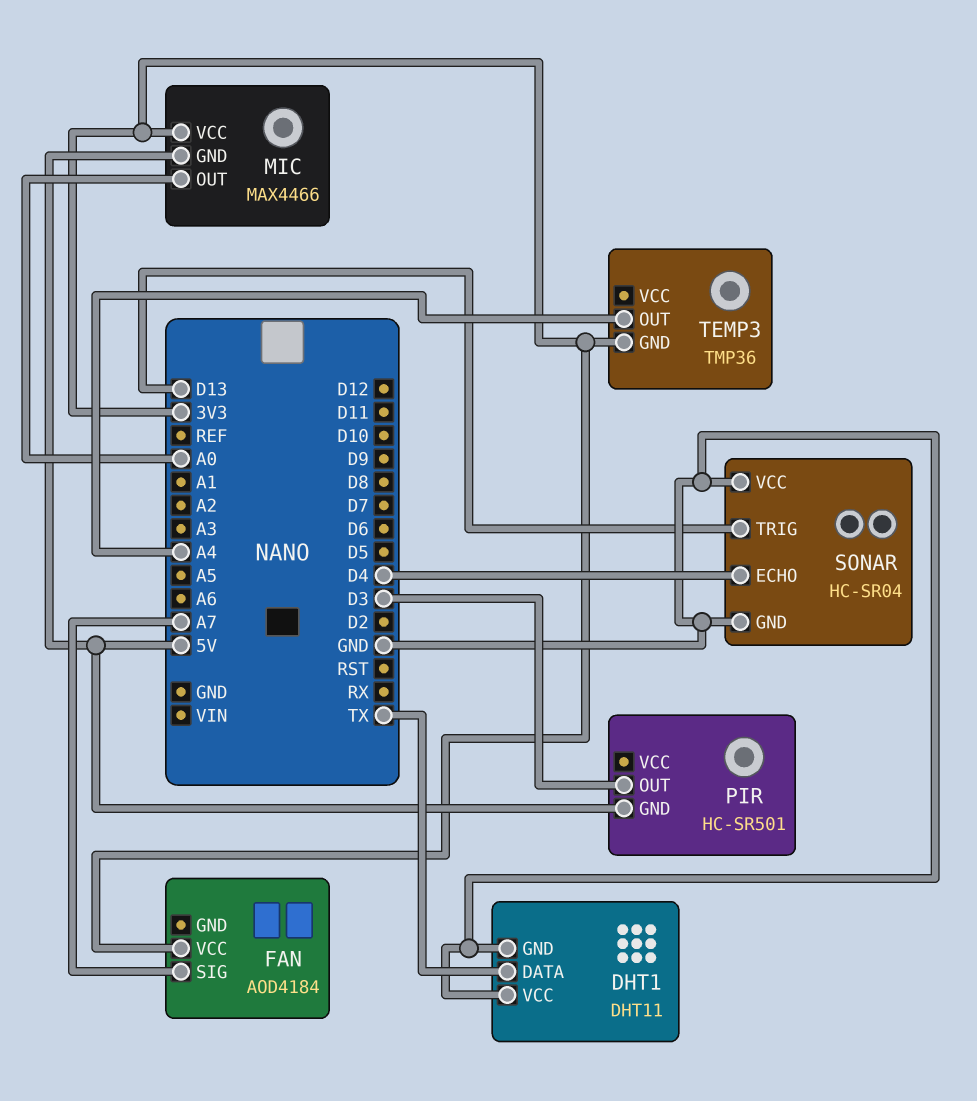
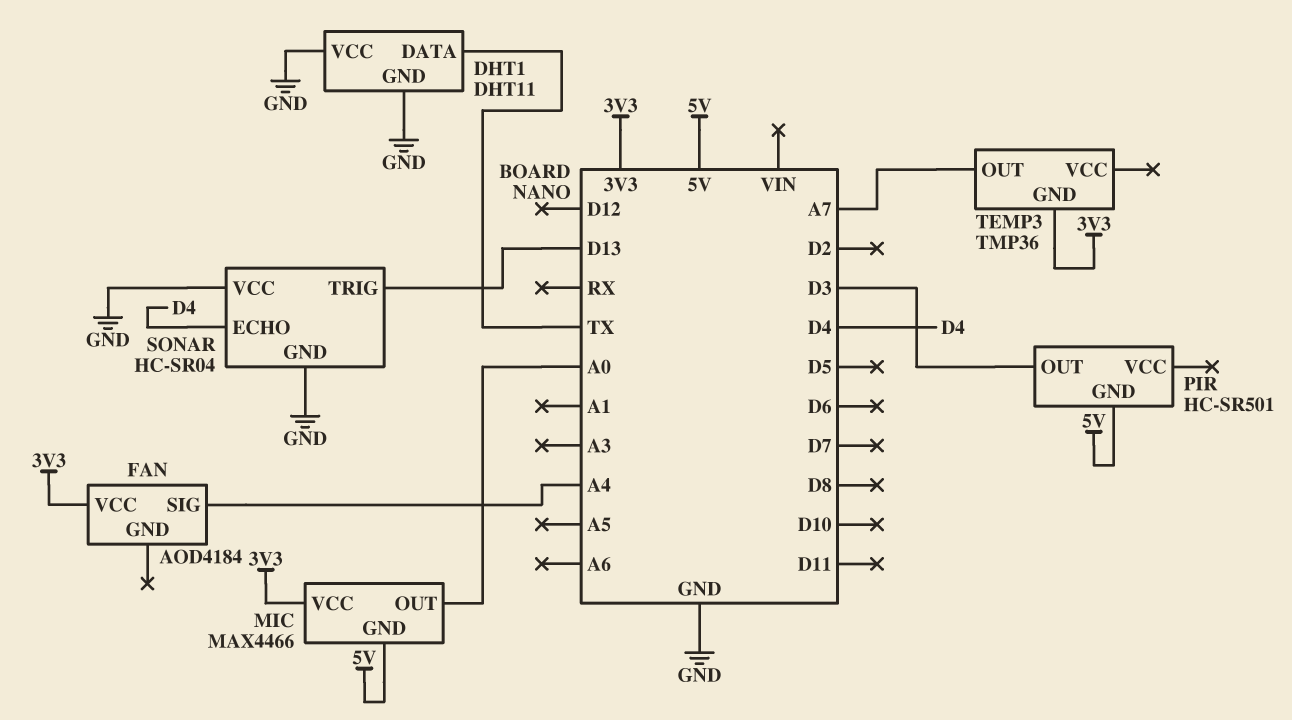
FAN pin SIG: A7 -> A4
TEMP3 pin OUT: A4 -> A7

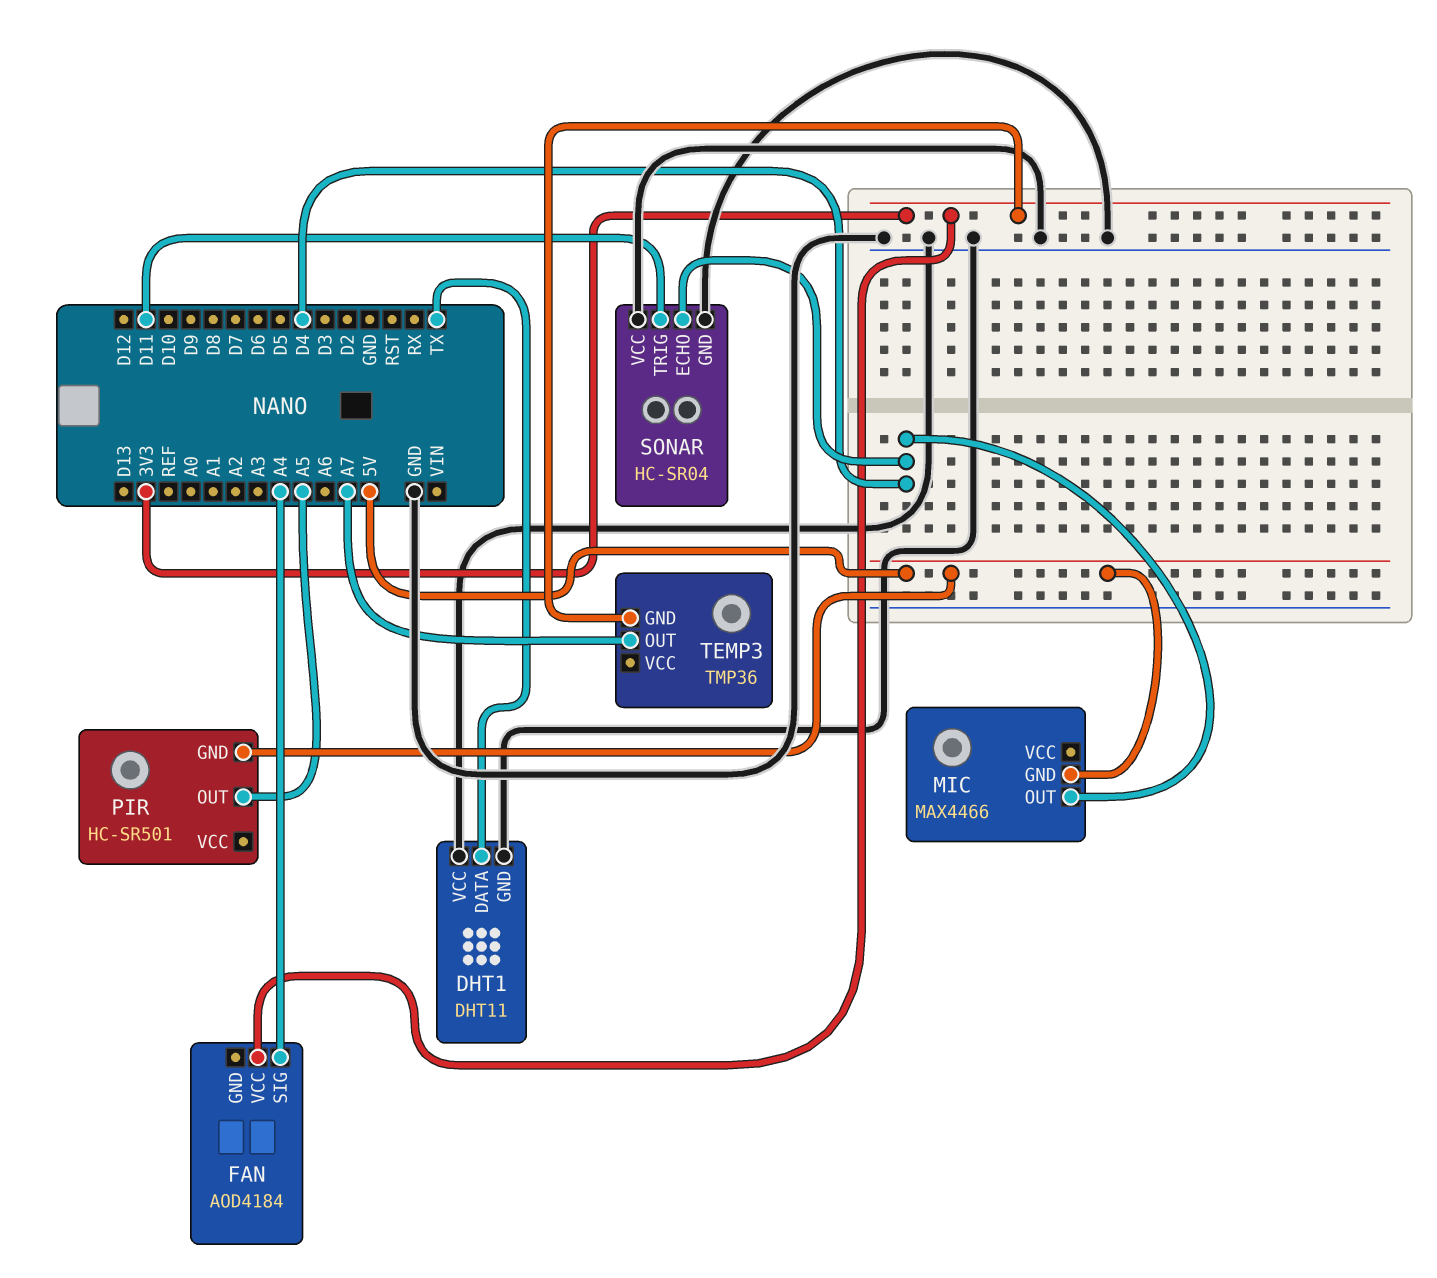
MIC pin OUT: A0 -> D4
MIC pin VCC: 3V3 -> none
PIR pin OUT: D3 -> A5
SONAR pin TRIG: D13 -> D11

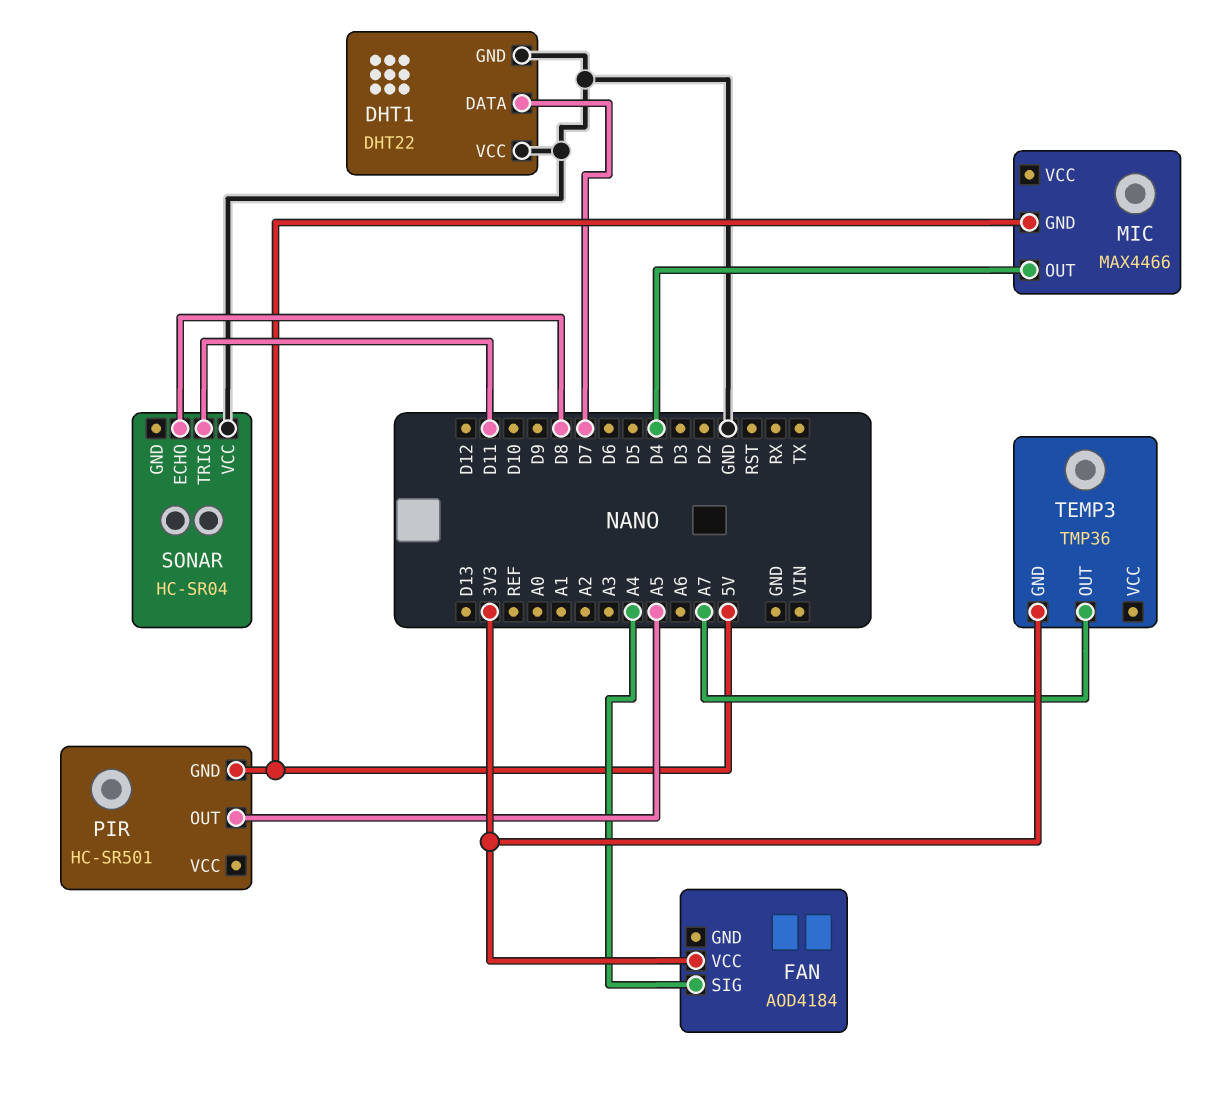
DHT1: DHT11 -> DHT22
DHT1 pin DATA: TX -> D7
SONAR pin ECHO: D4 -> D8
SONAR pin GND: GND -> none

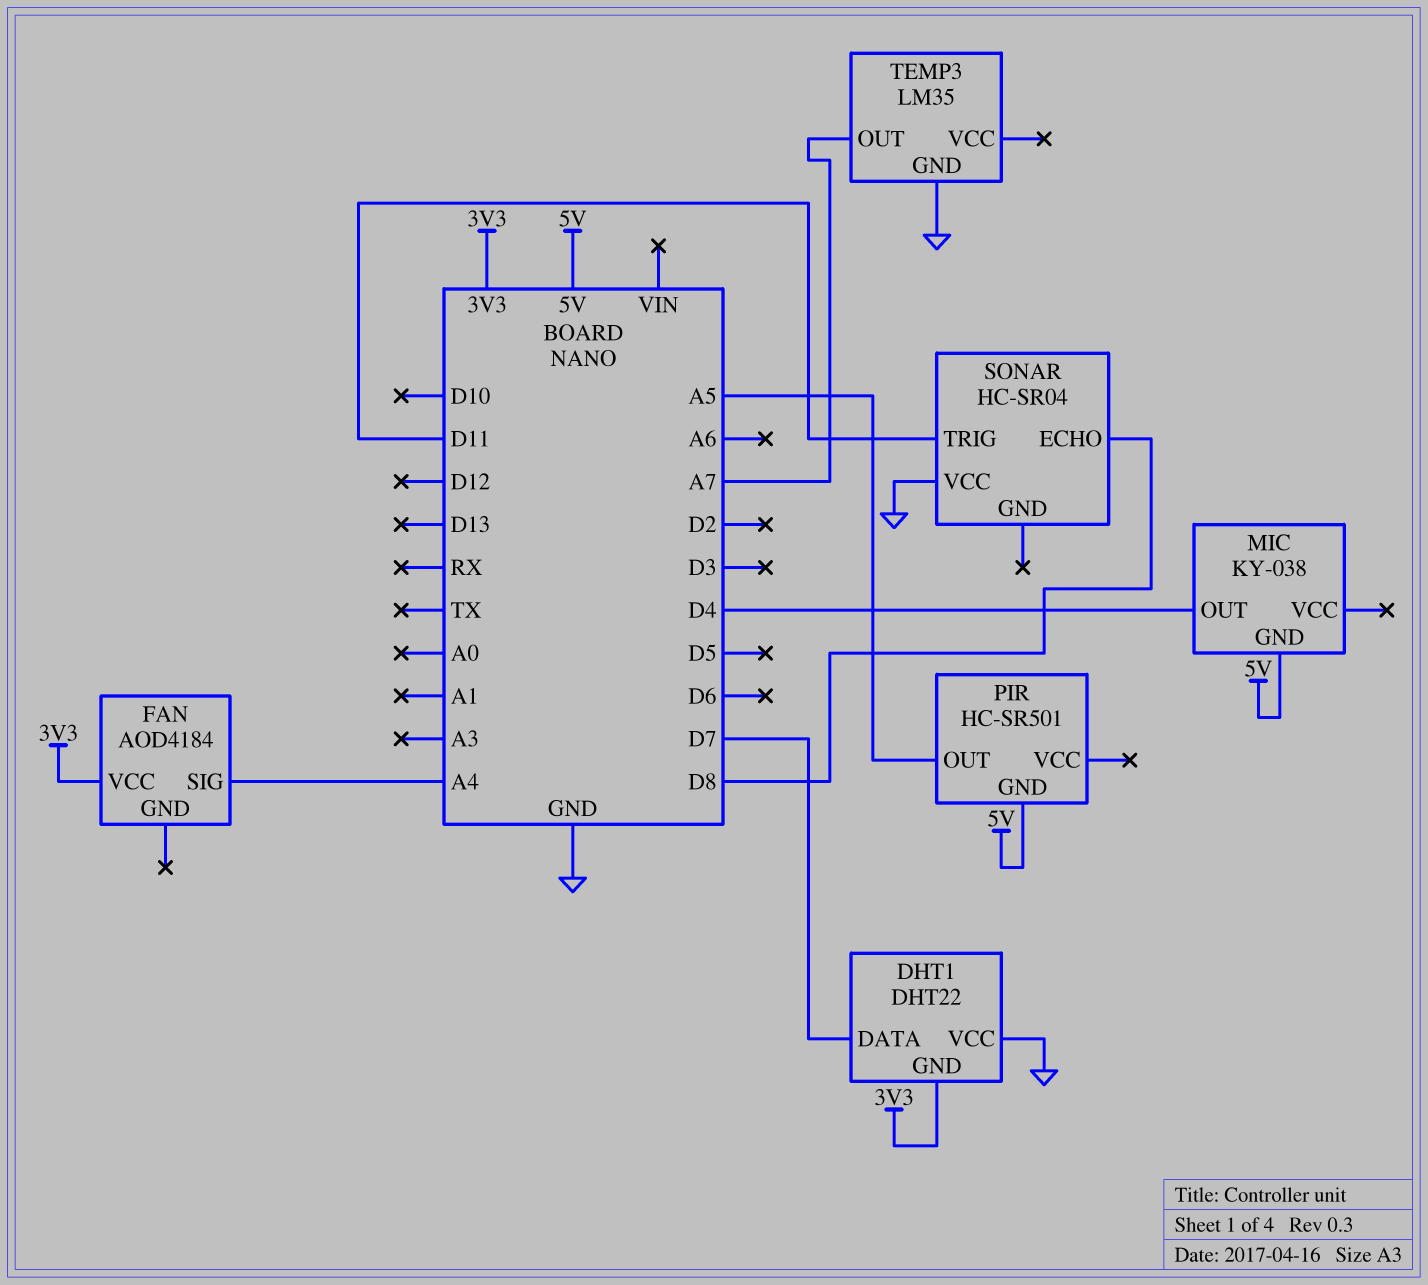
DHT1 pin GND: GND -> 3V3
MIC: MAX4466 -> KY-038
TEMP3: TMP36 -> LM35
TEMP3 pin GND: 3V3 -> GND

